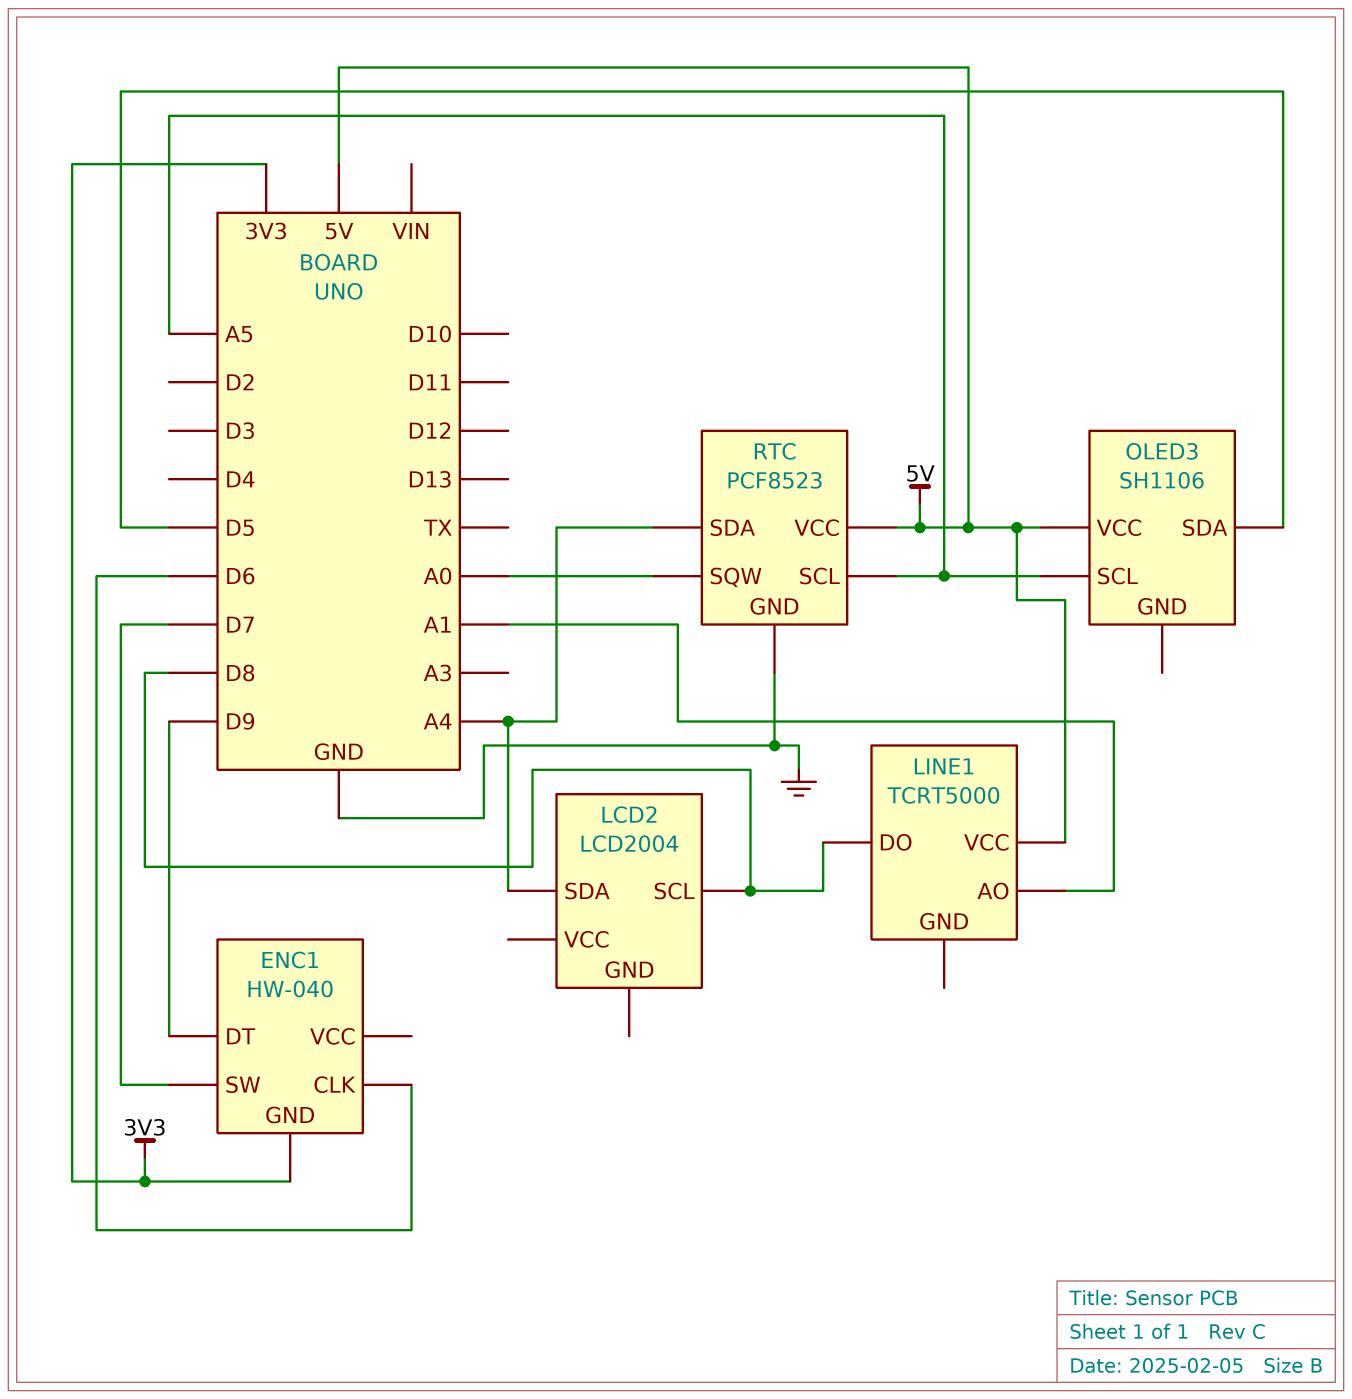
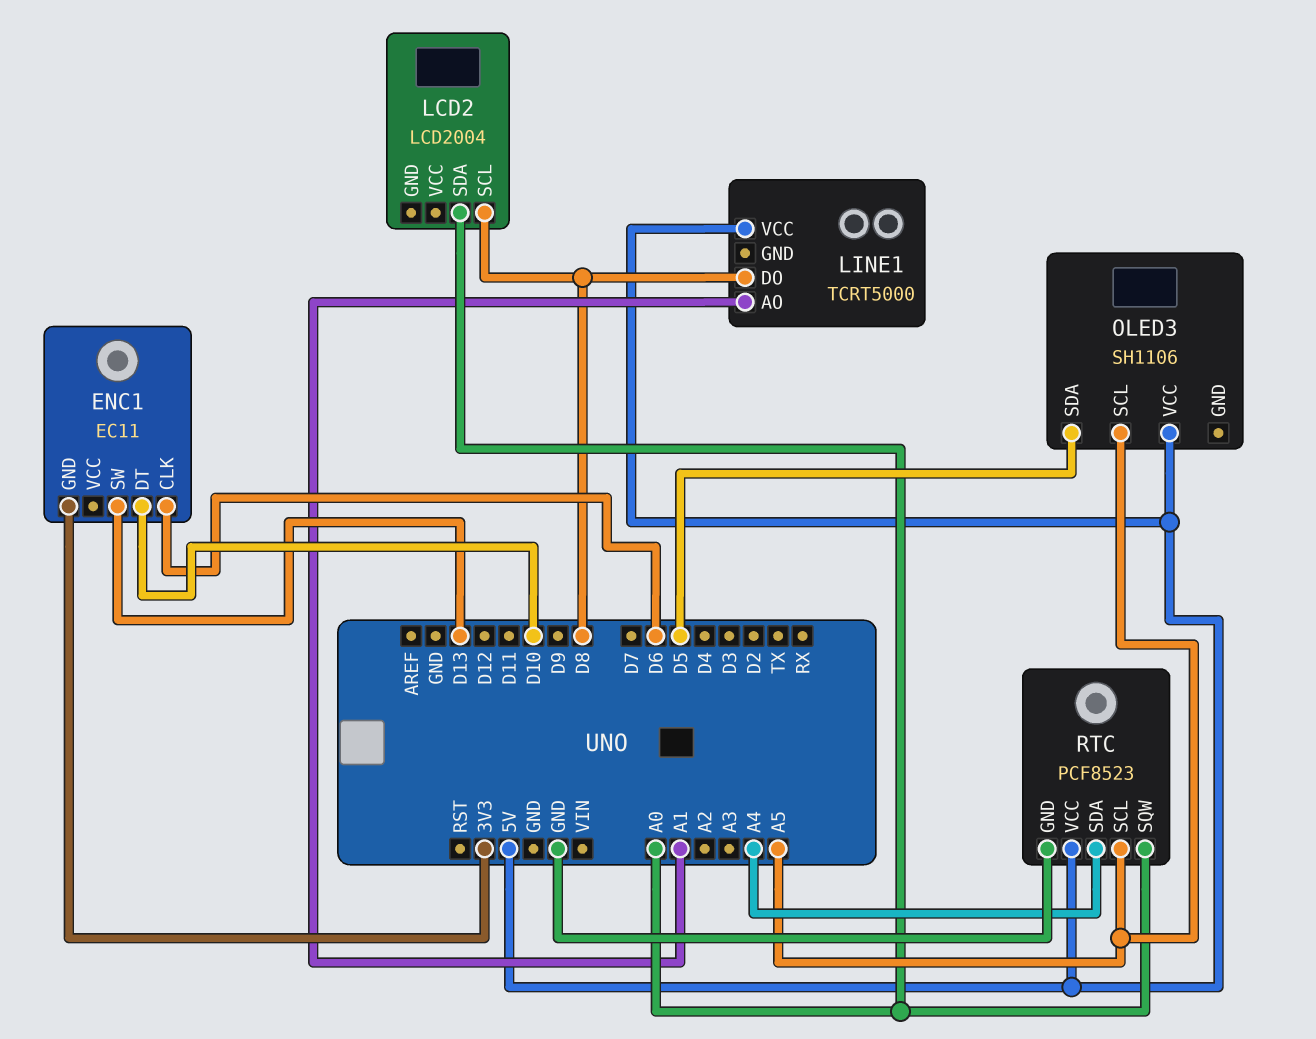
ENC1: HW-040 -> EC11
ENC1 pin DT: D9 -> D10
ENC1 pin SW: D7 -> D13
LCD2 pin SDA: A4 -> A0

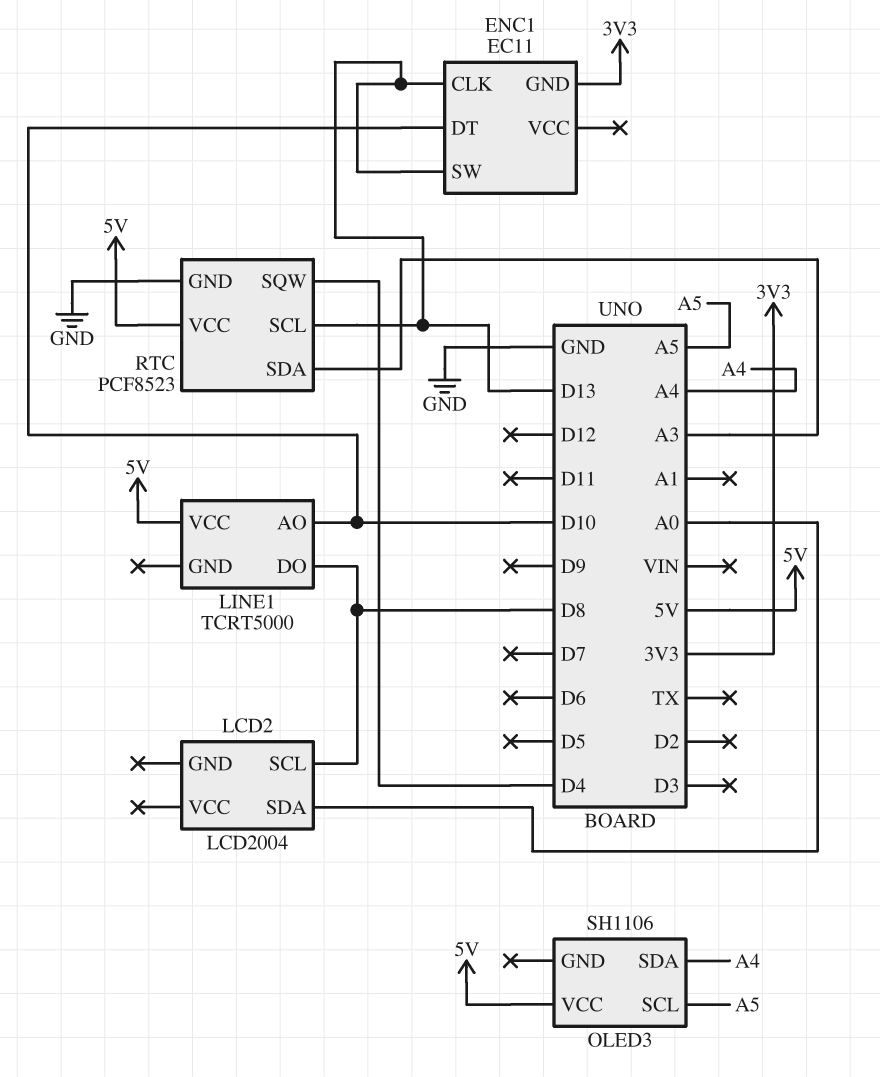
ENC1 pin CLK: D6 -> D13
LINE1 pin AO: A1 -> D10
OLED3 pin SDA: D5 -> A4
RTC pin SCL: A5 -> D13
RTC pin SDA: A4 -> A3
RTC pin SQW: A0 -> D4

